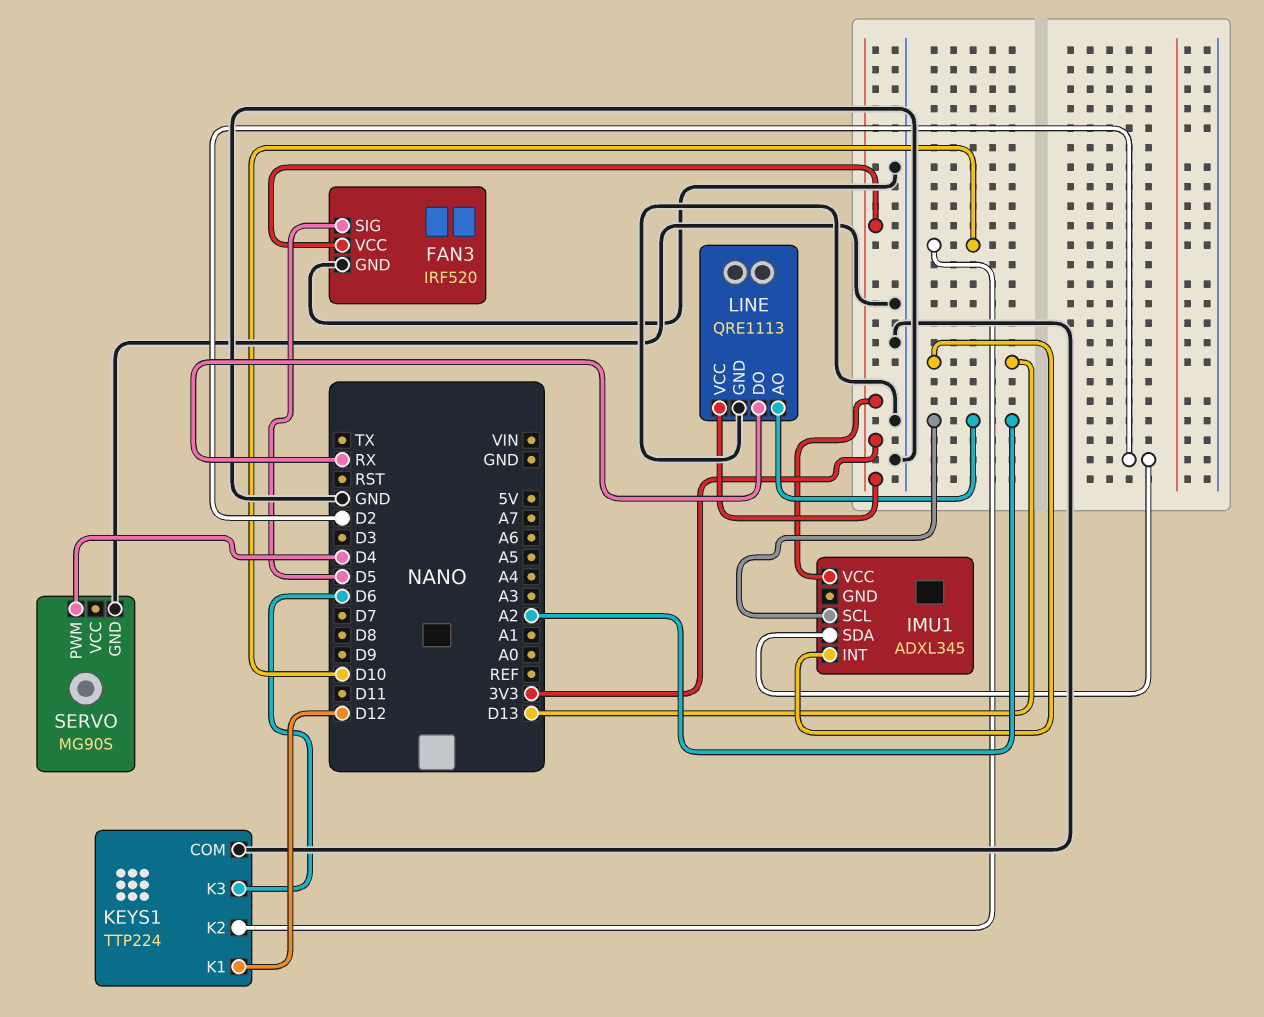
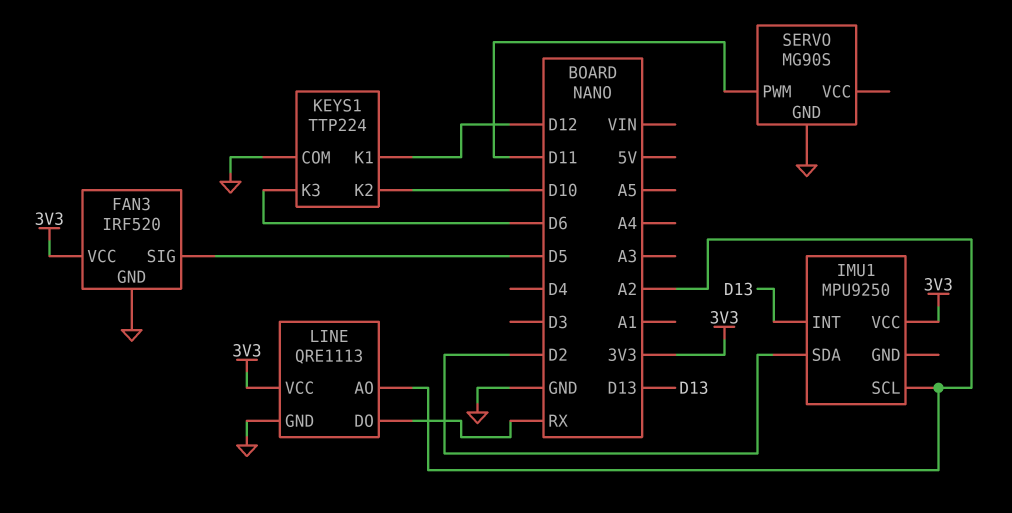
IMU1: ADXL345 -> MPU9250
SERVO pin PWM: D4 -> D11

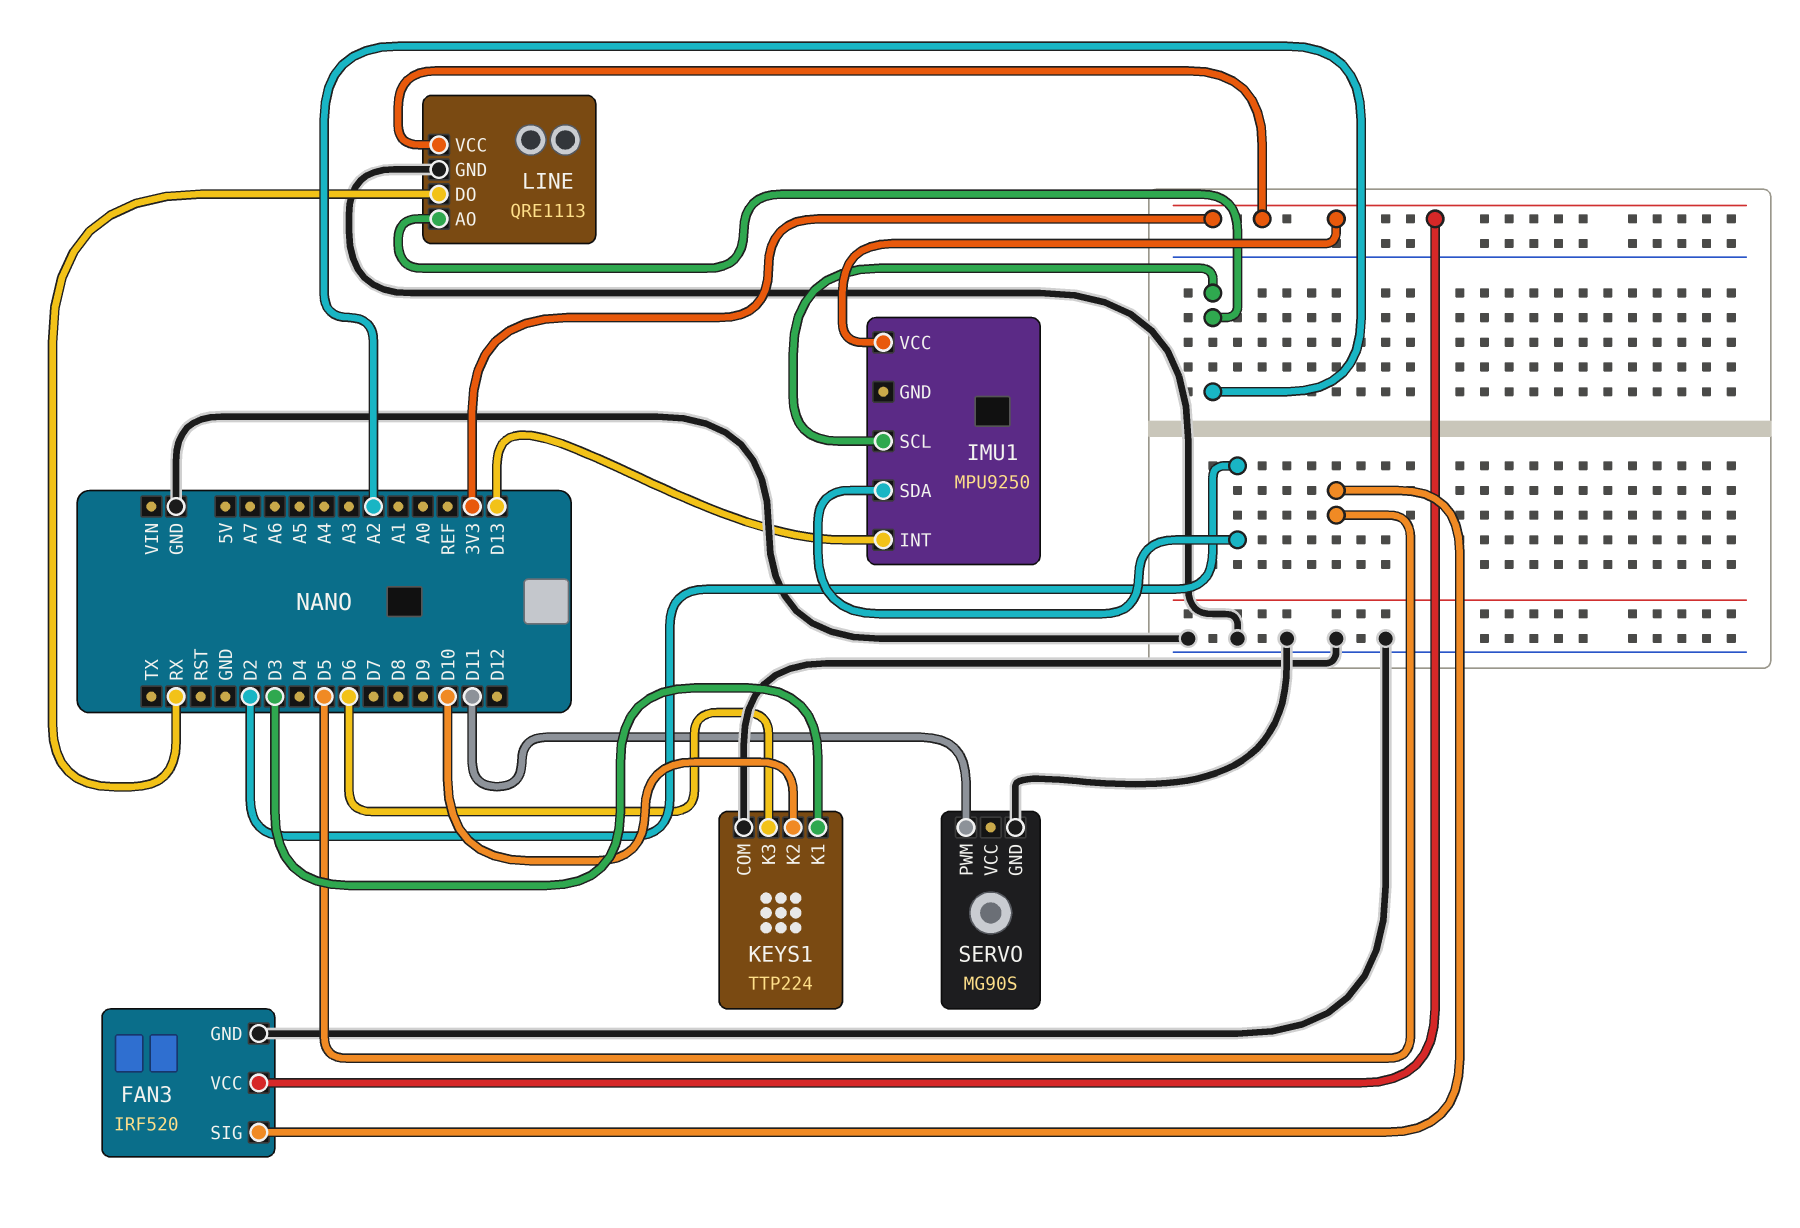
KEYS1 pin K1: D12 -> D3

